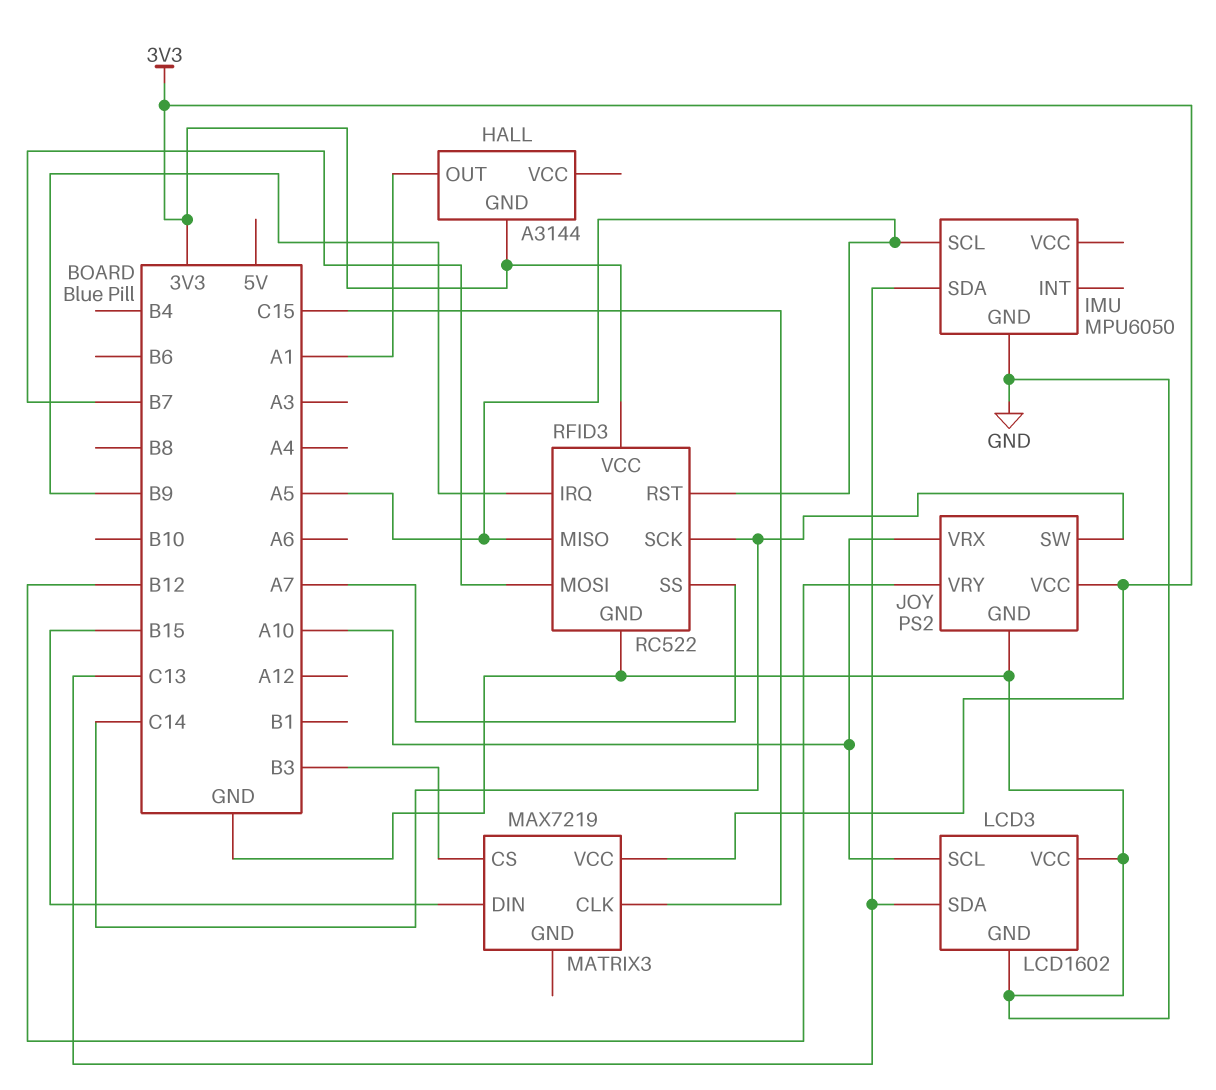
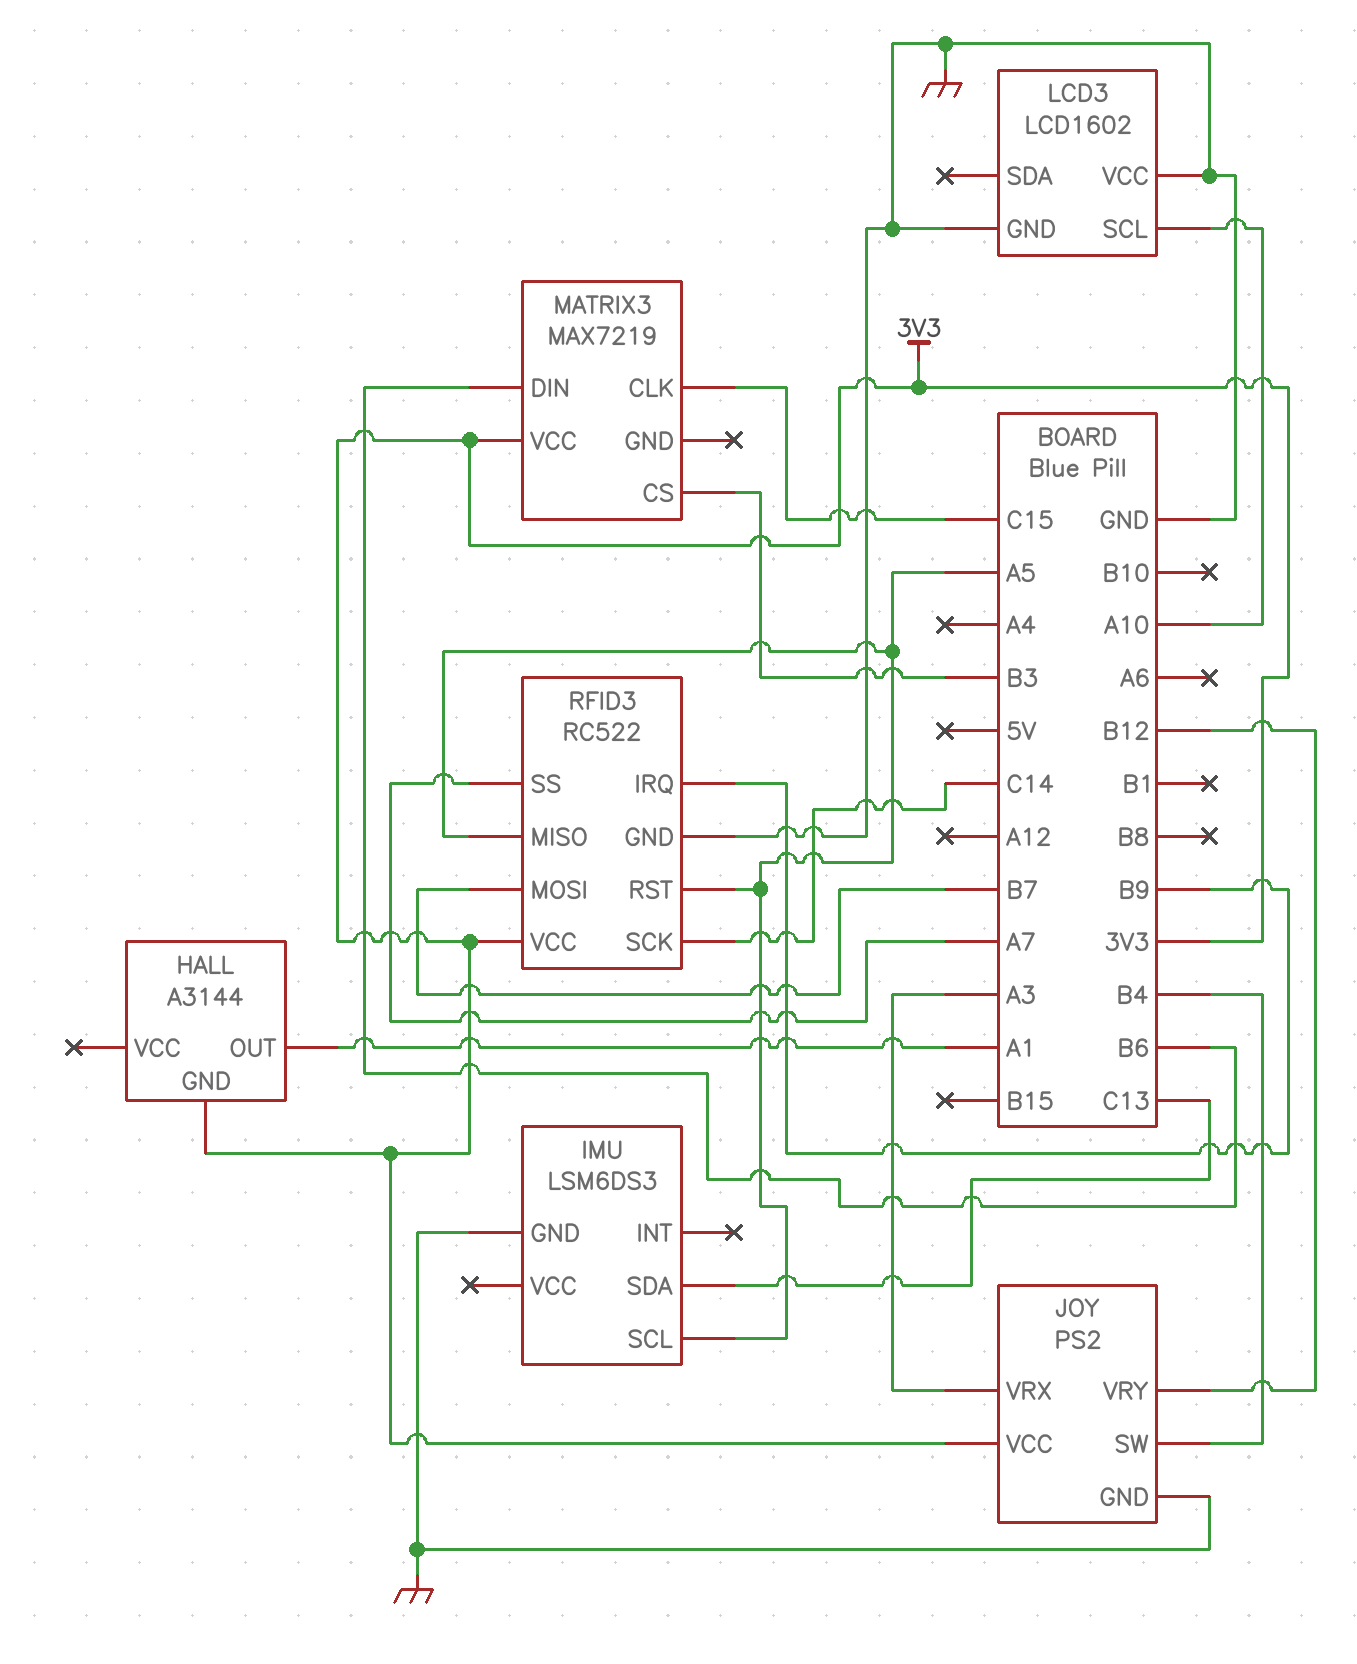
IMU: MPU6050 -> LSM6DS3
JOY pin SW: C14 -> B4
JOY pin VRX: A10 -> A3
LCD3 pin SDA: C13 -> none
MATRIX3 pin DIN: B15 -> B6

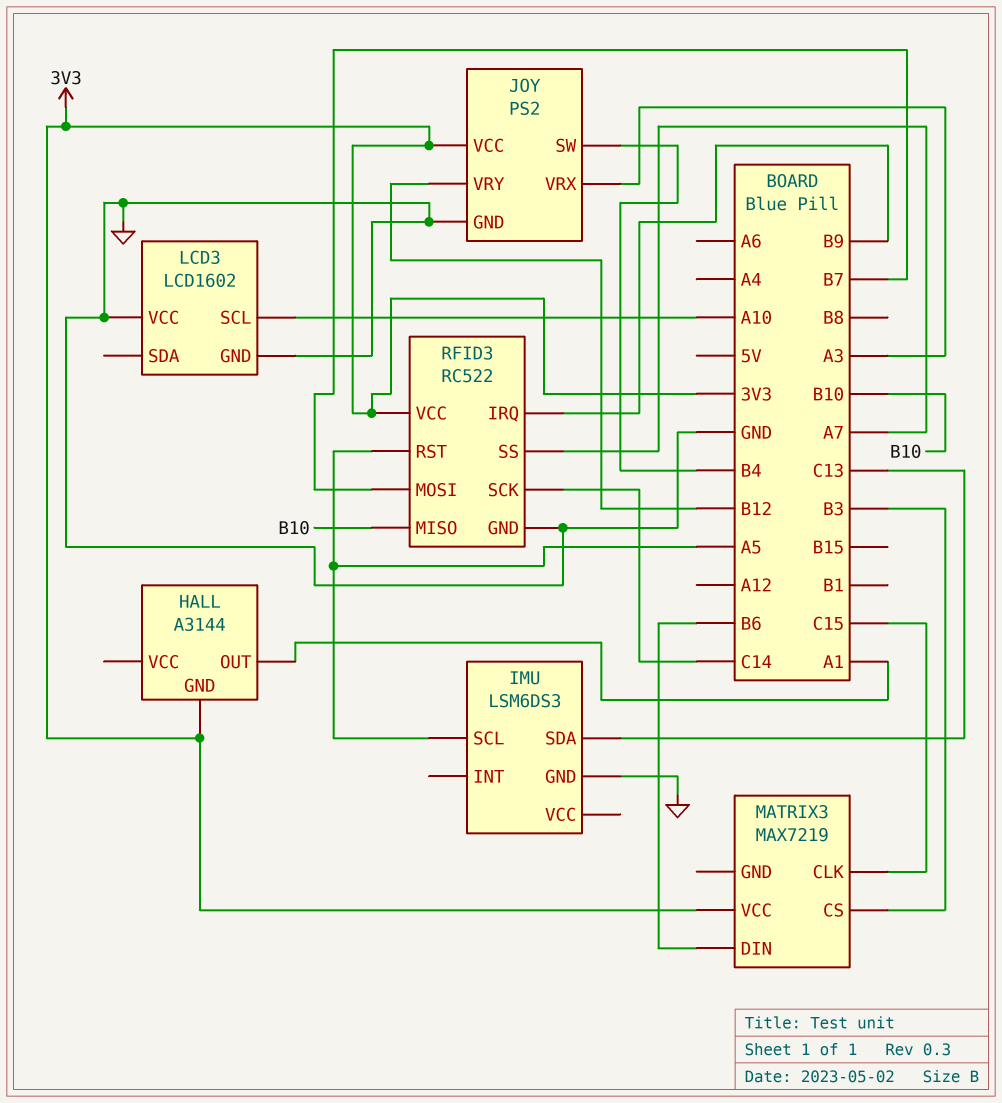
RFID3 pin MISO: A5 -> B10

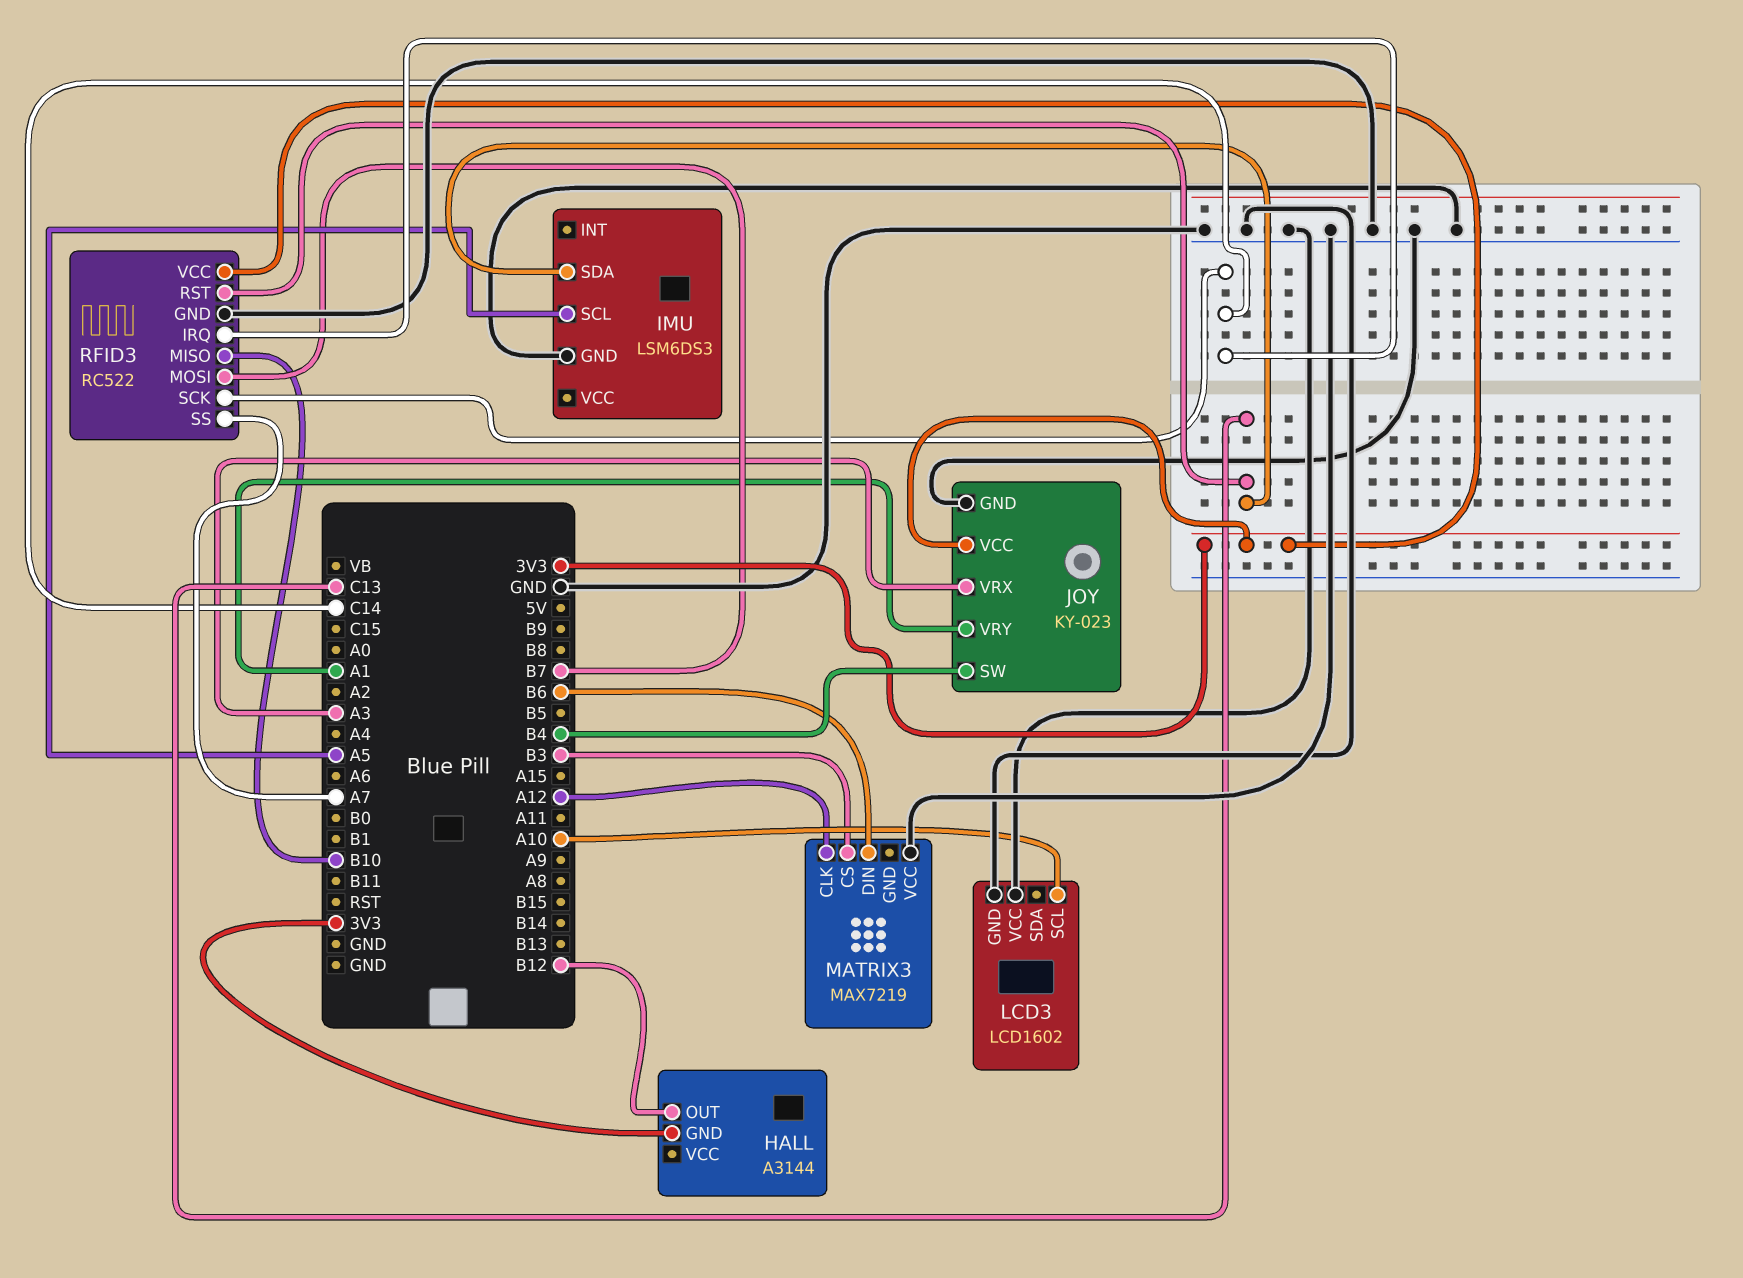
HALL pin OUT: A1 -> B12
JOY: PS2 -> KY-023
JOY pin VRY: B12 -> A1
MATRIX3 pin CLK: C15 -> A12
MATRIX3 pin VCC: 3V3 -> GND
RFID3 pin IRQ: B9 -> C14
RFID3 pin RST: A5 -> C13

